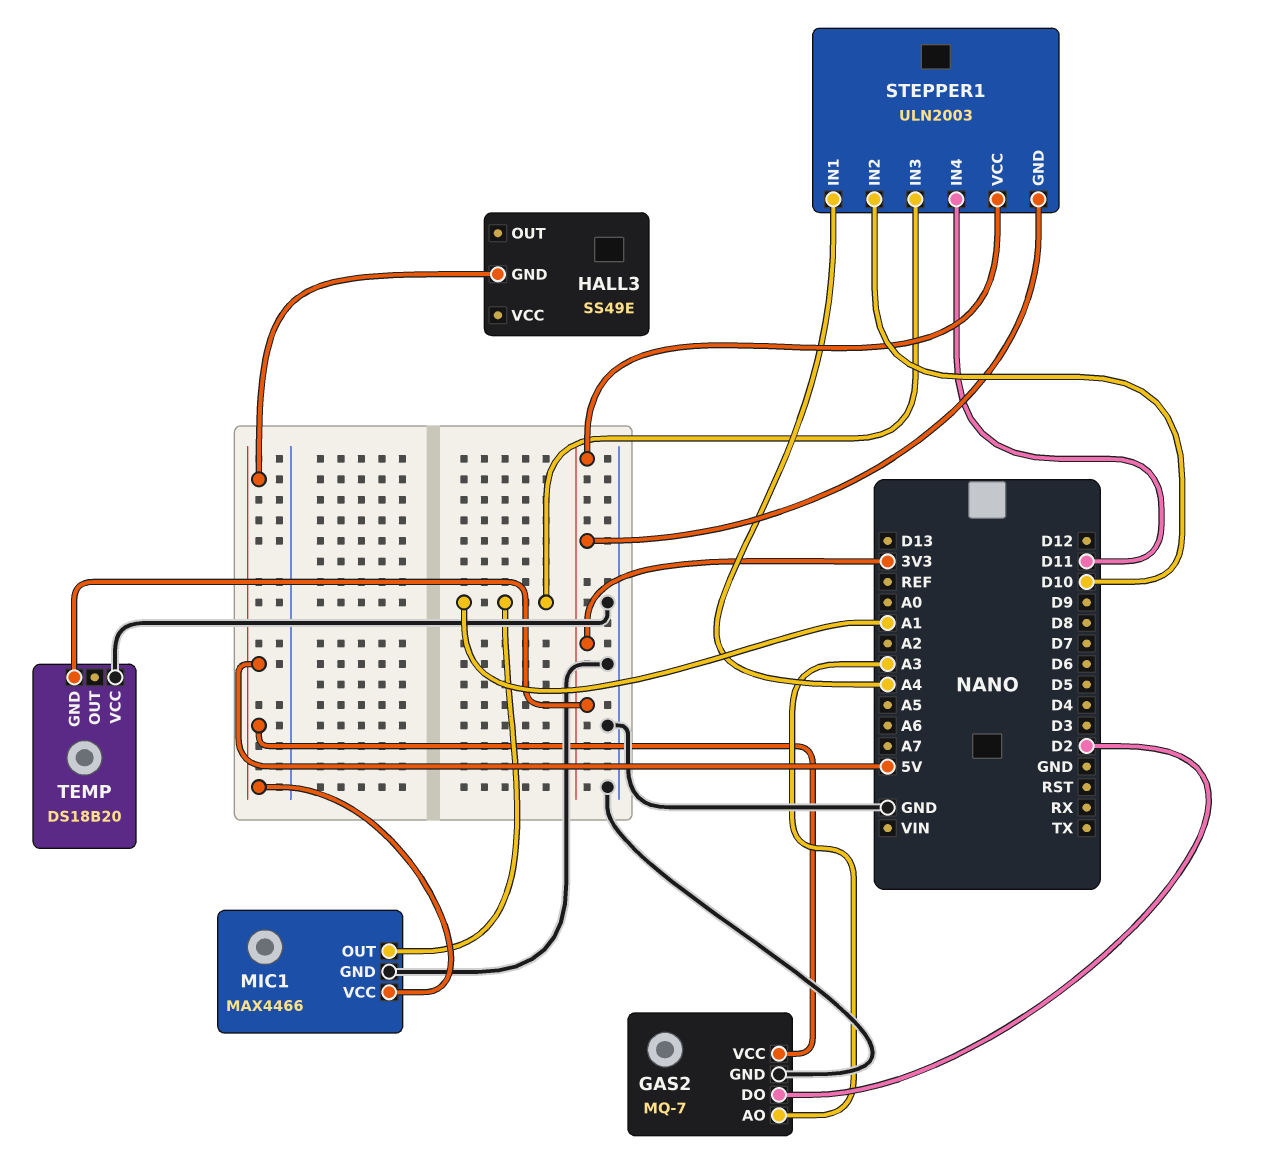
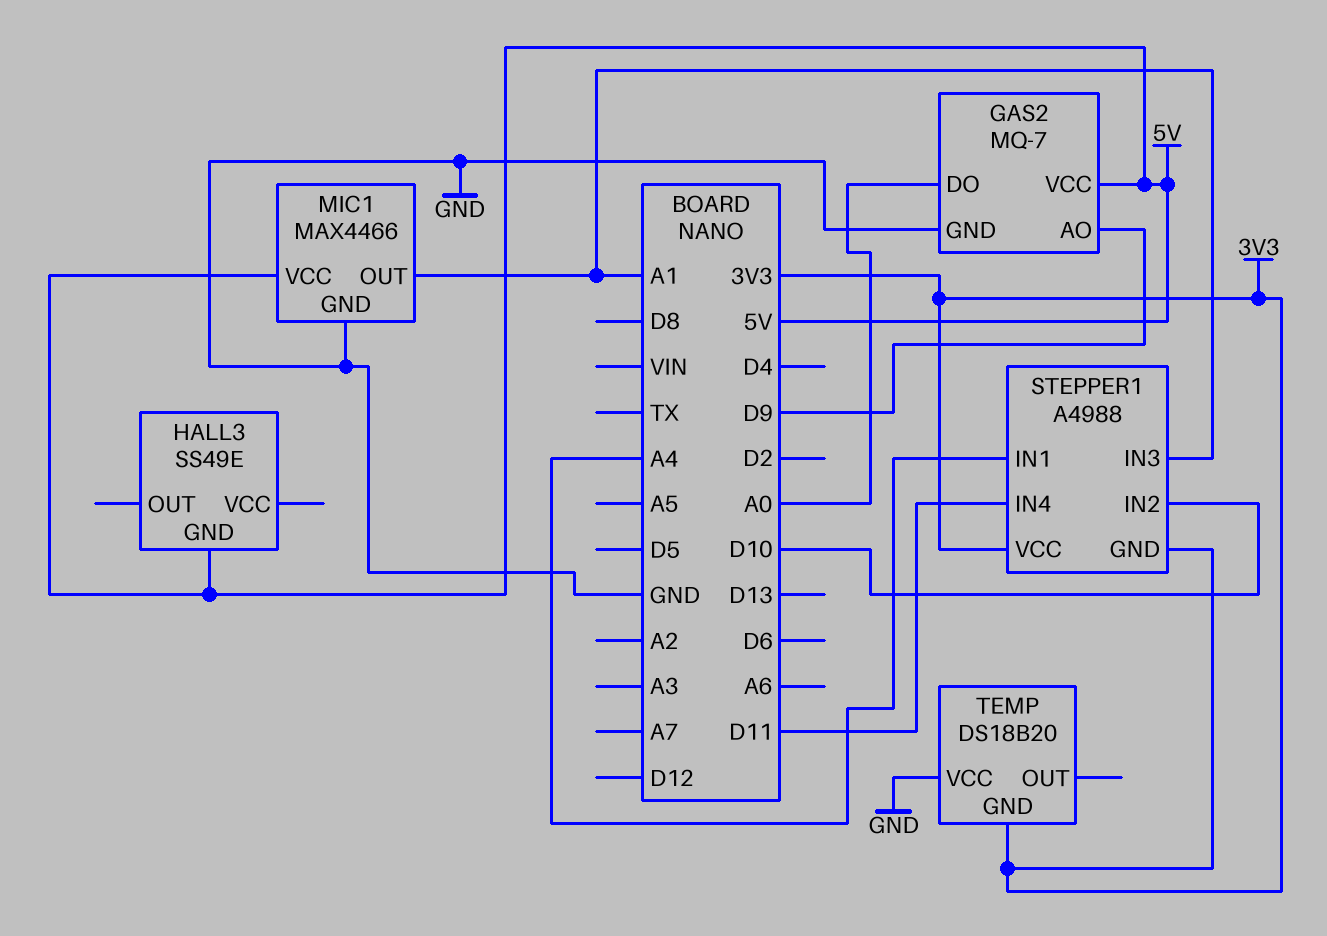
GAS2 pin AO: A3 -> D9
GAS2 pin DO: D2 -> A0
STEPPER1: ULN2003 -> A4988

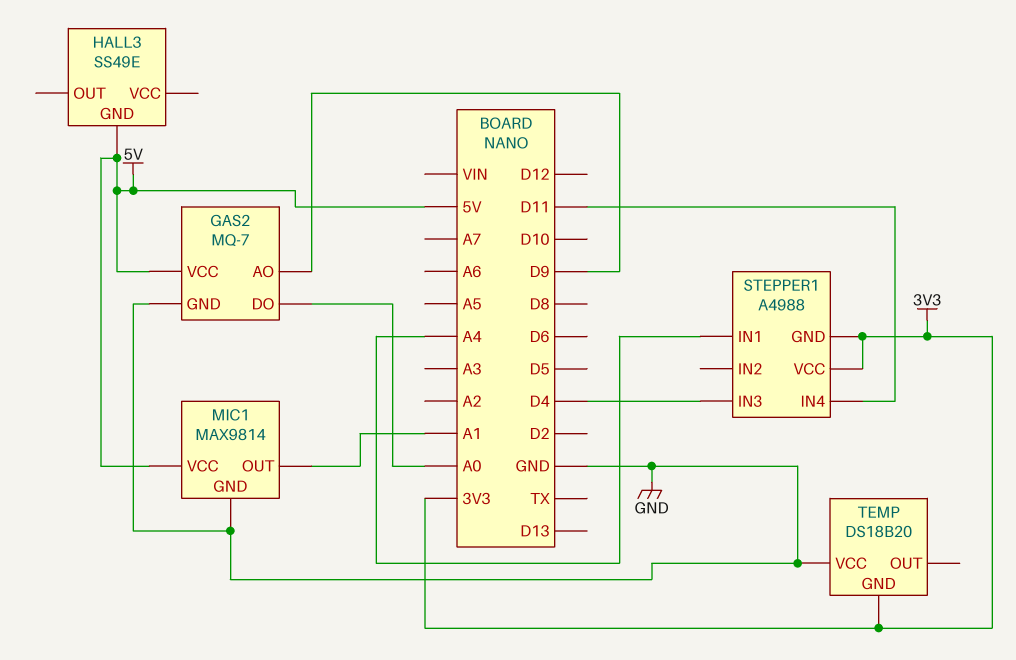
MIC1: MAX4466 -> MAX9814
STEPPER1 pin IN2: D10 -> none
STEPPER1 pin IN3: A1 -> D4

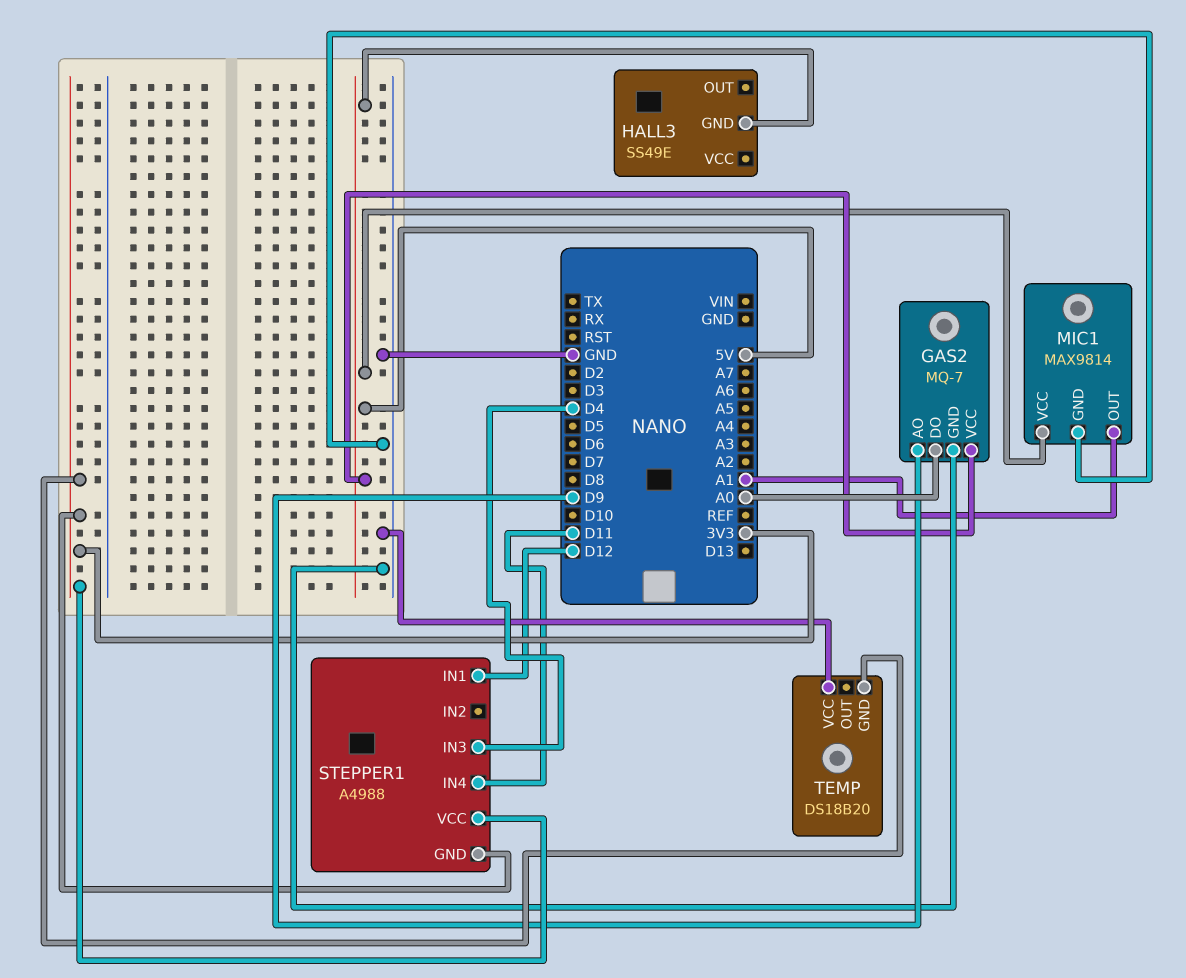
STEPPER1 pin IN1: A4 -> D12

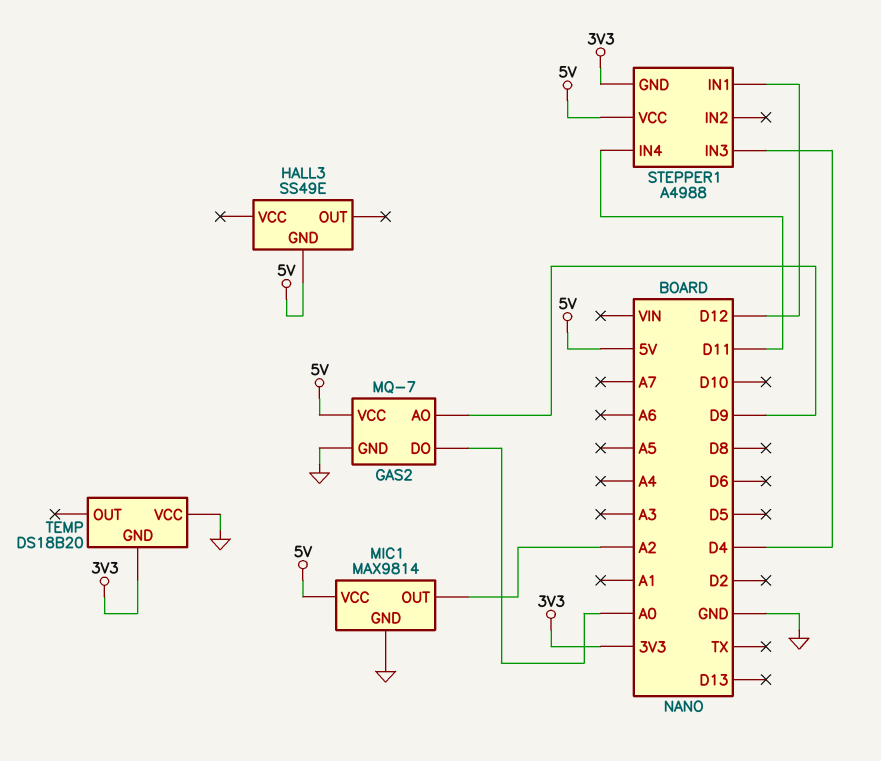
MIC1 pin OUT: A1 -> A2
STEPPER1 pin VCC: 3V3 -> 5V

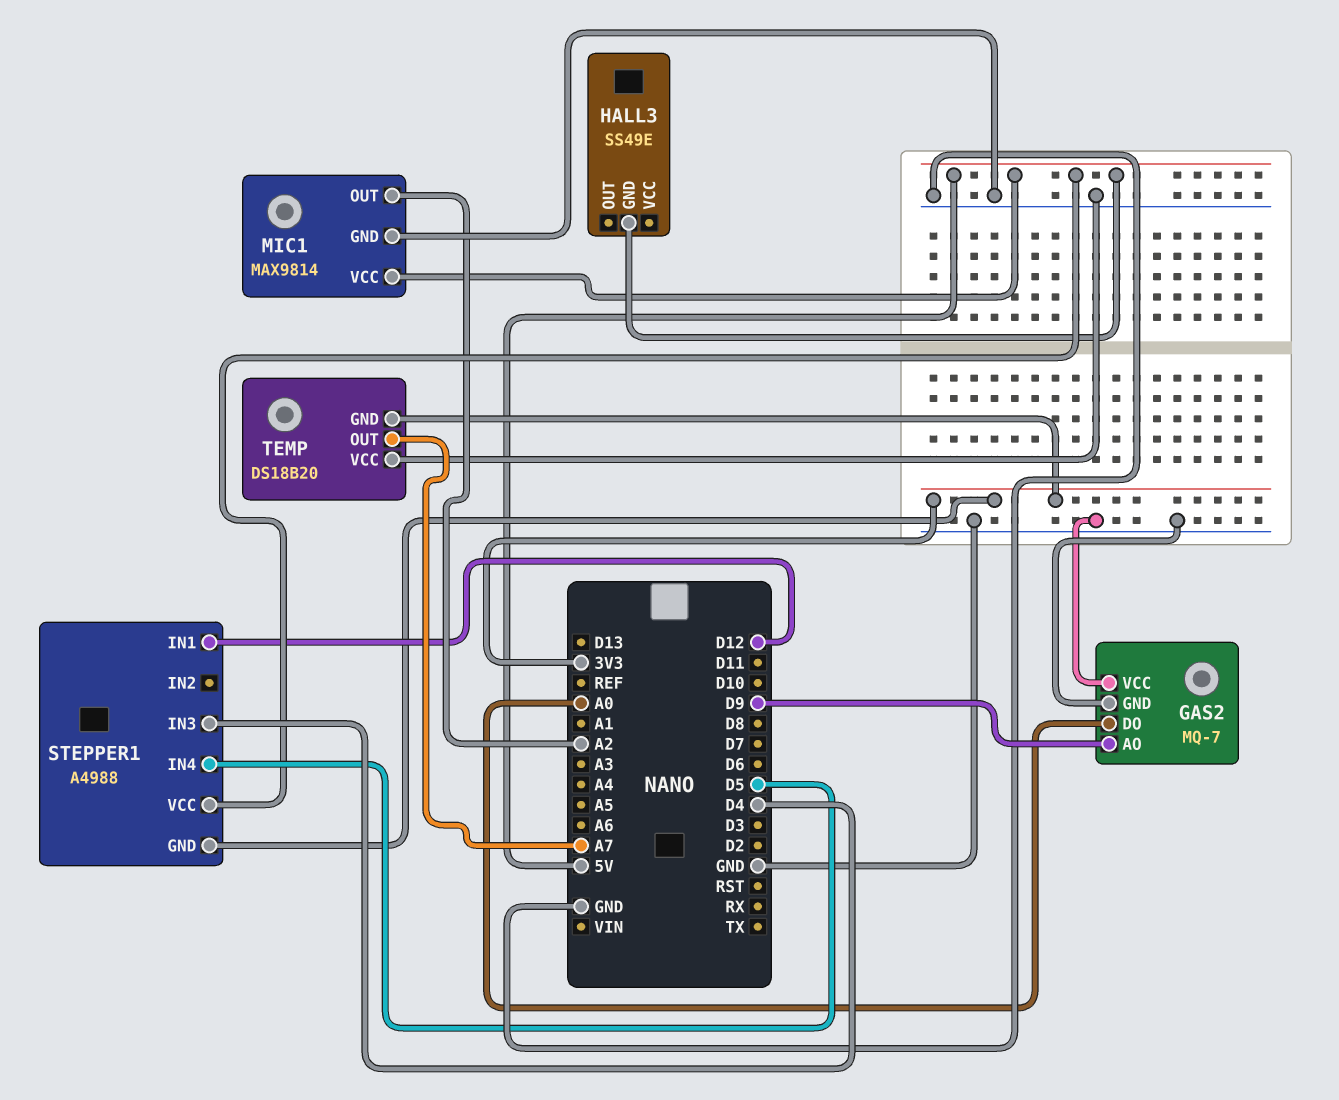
GAS2 pin VCC: 5V -> GND
STEPPER1 pin IN4: D11 -> D5
TEMP pin OUT: none -> A7

